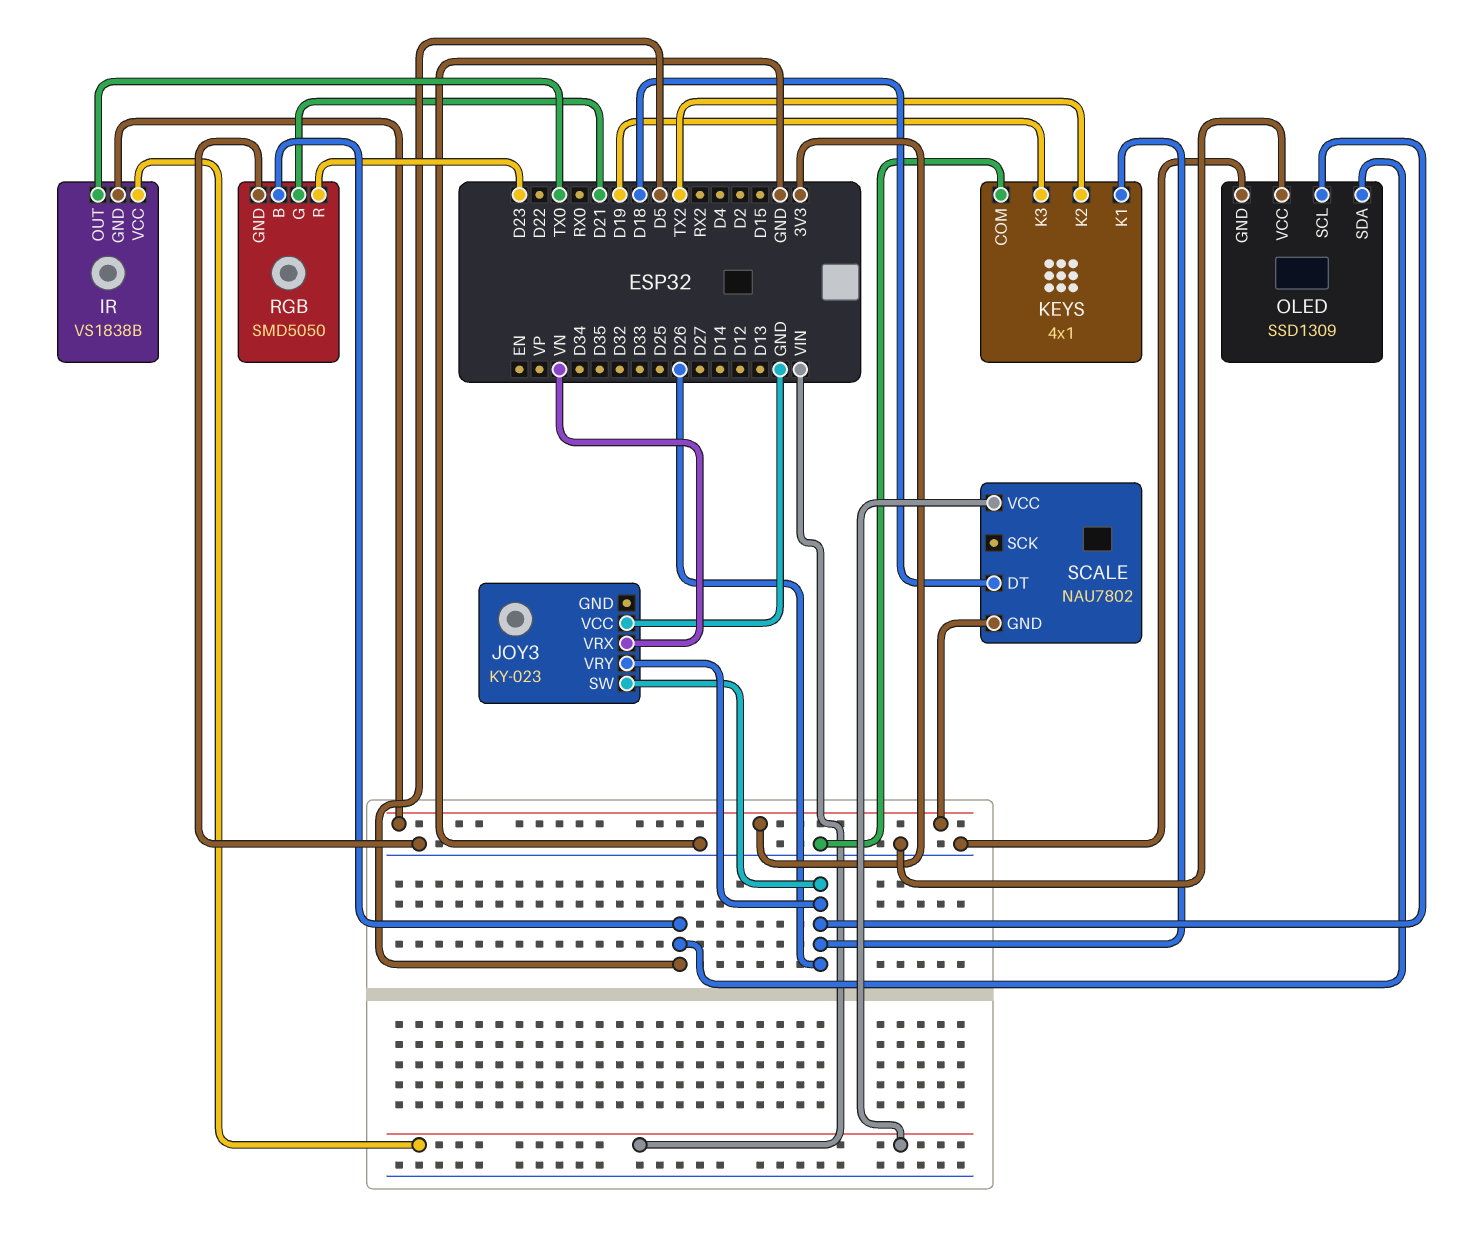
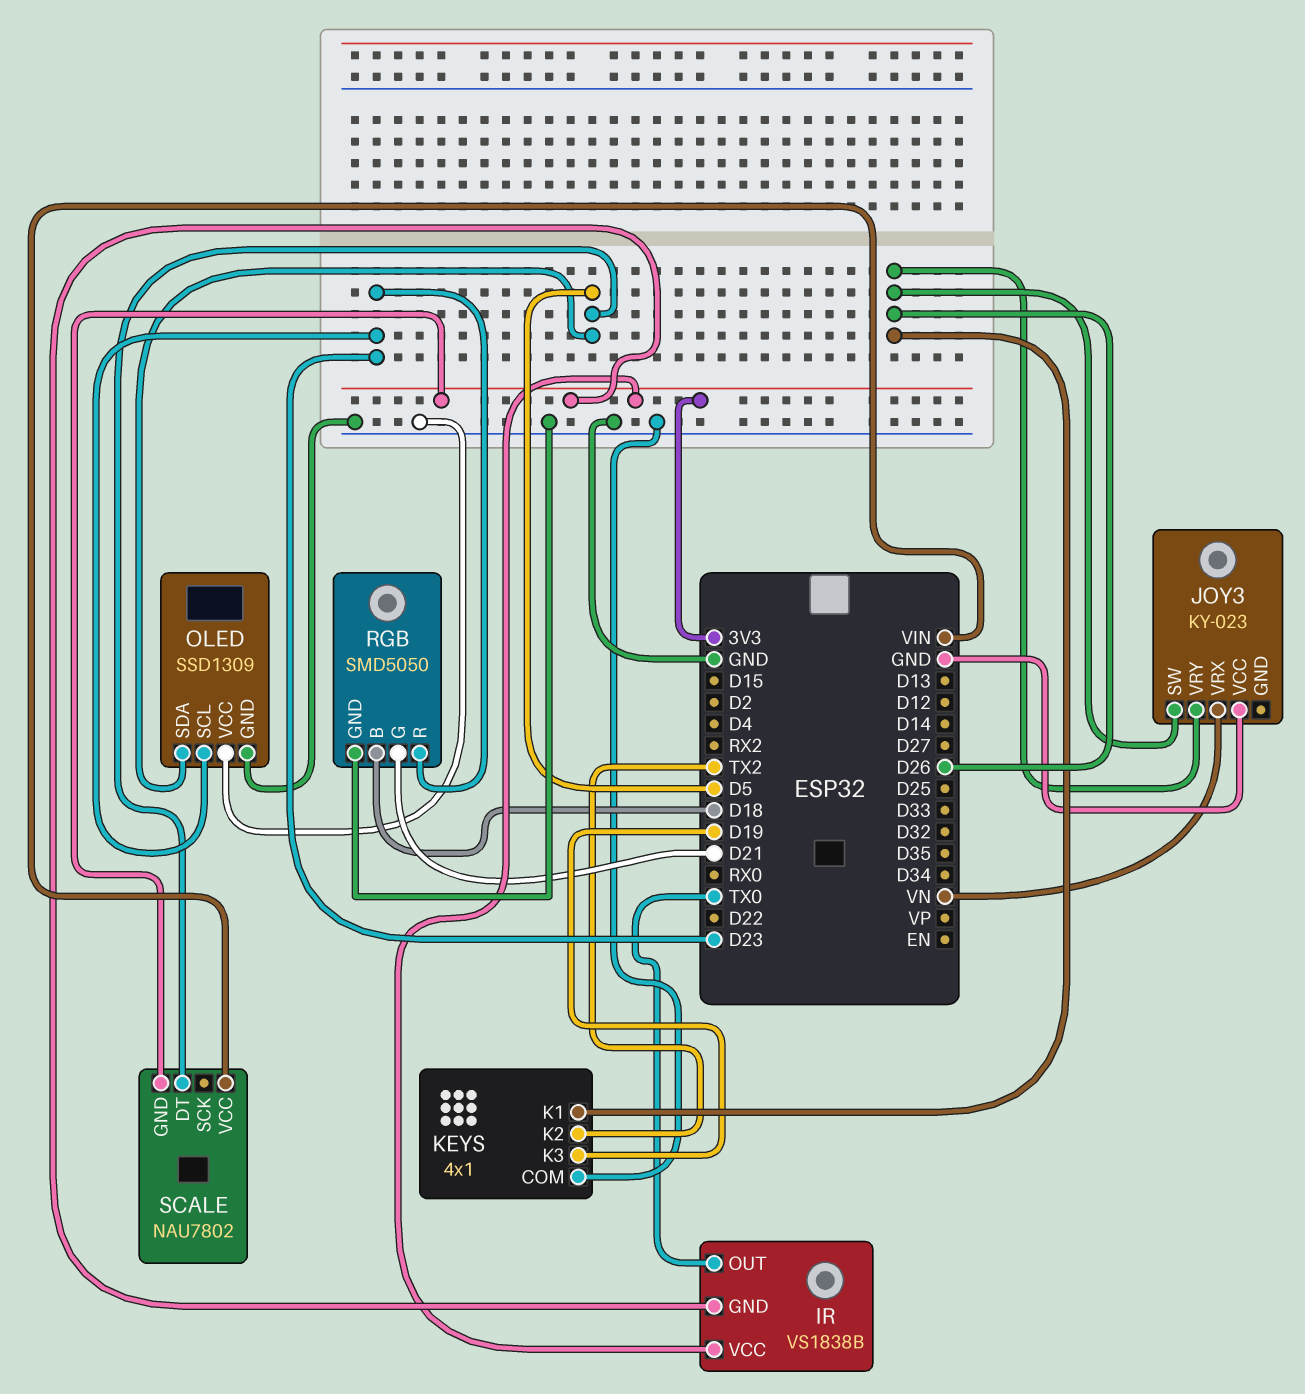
IR pin VCC: VIN -> 3V3
OLED pin SCL: D26 -> D23
RGB pin B: D5 -> D18
SCALE pin DT: D18 -> D5

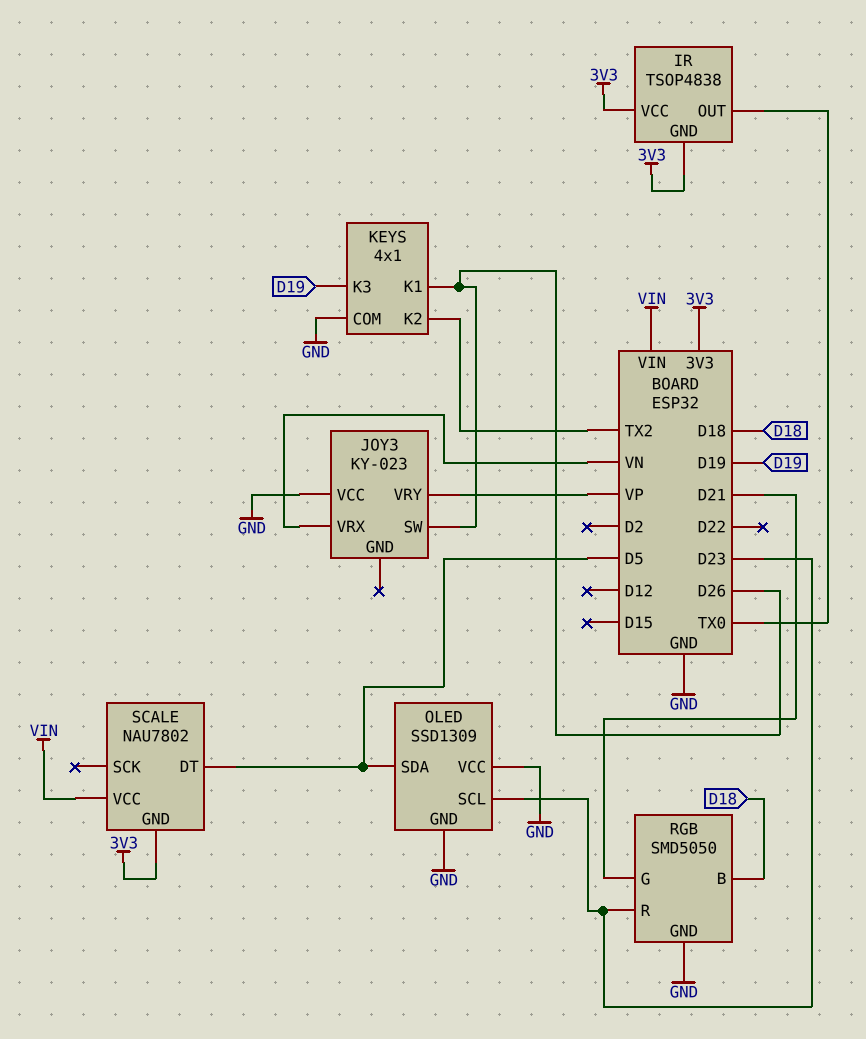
IR: VS1838B -> TSOP4838
JOY3 pin VRY: D26 -> VP

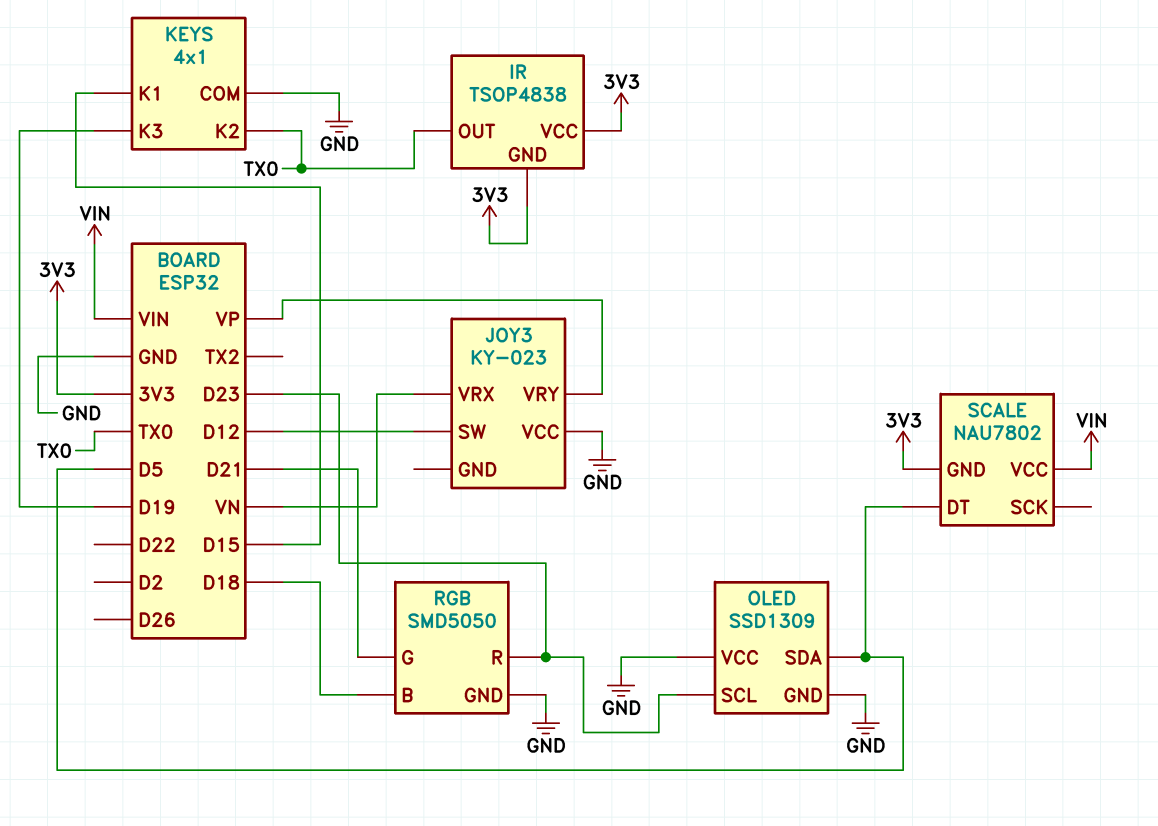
JOY3 pin SW: D26 -> D12
KEYS pin K1: D26 -> D15
KEYS pin K2: TX2 -> TX0

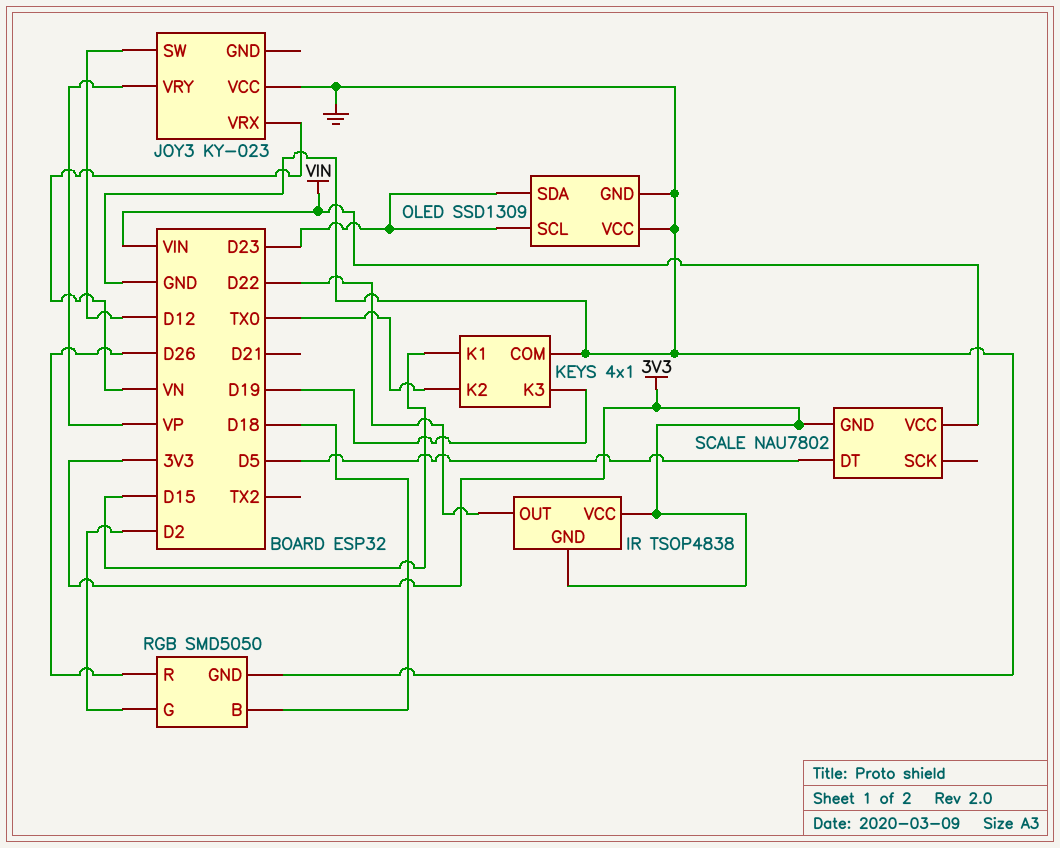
IR pin OUT: TX0 -> D22
OLED pin SDA: D5 -> D23
RGB pin G: D21 -> D2
RGB pin R: D23 -> D26

